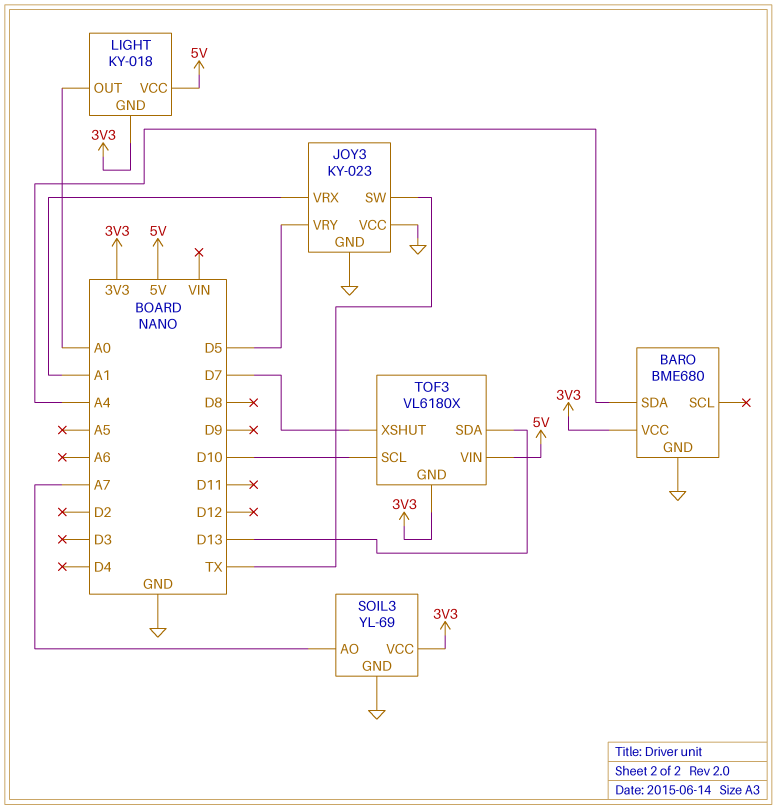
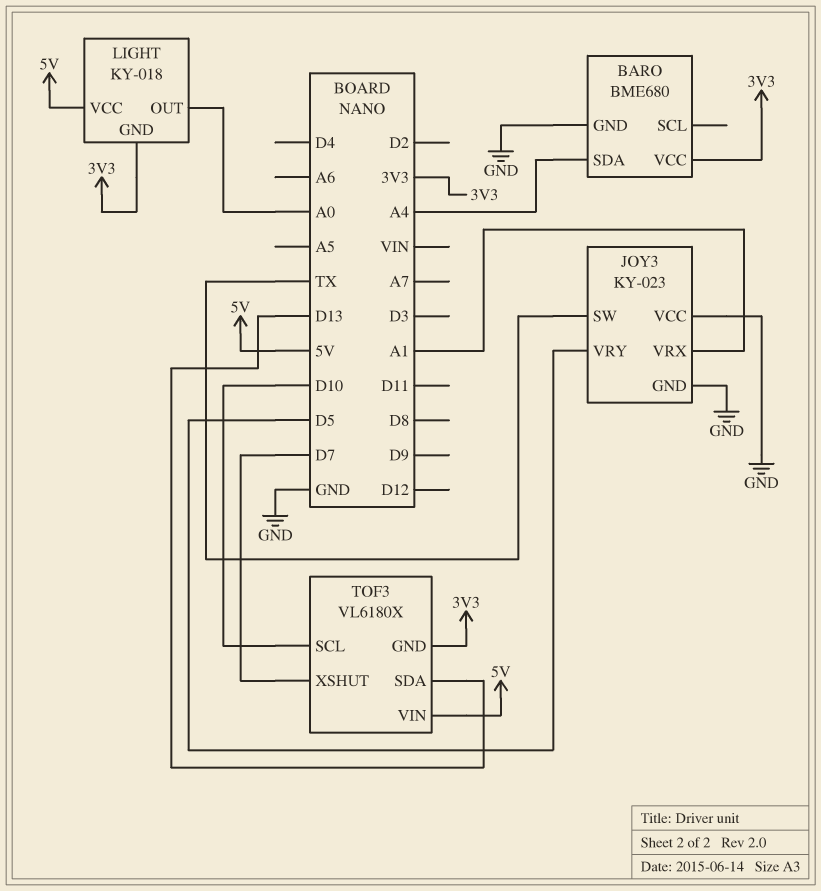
SOIL3: YL-69 -> none
SOIL3 pin AO: A7 -> none
SOIL3 pin GND: GND -> none
SOIL3 pin VCC: 3V3 -> none

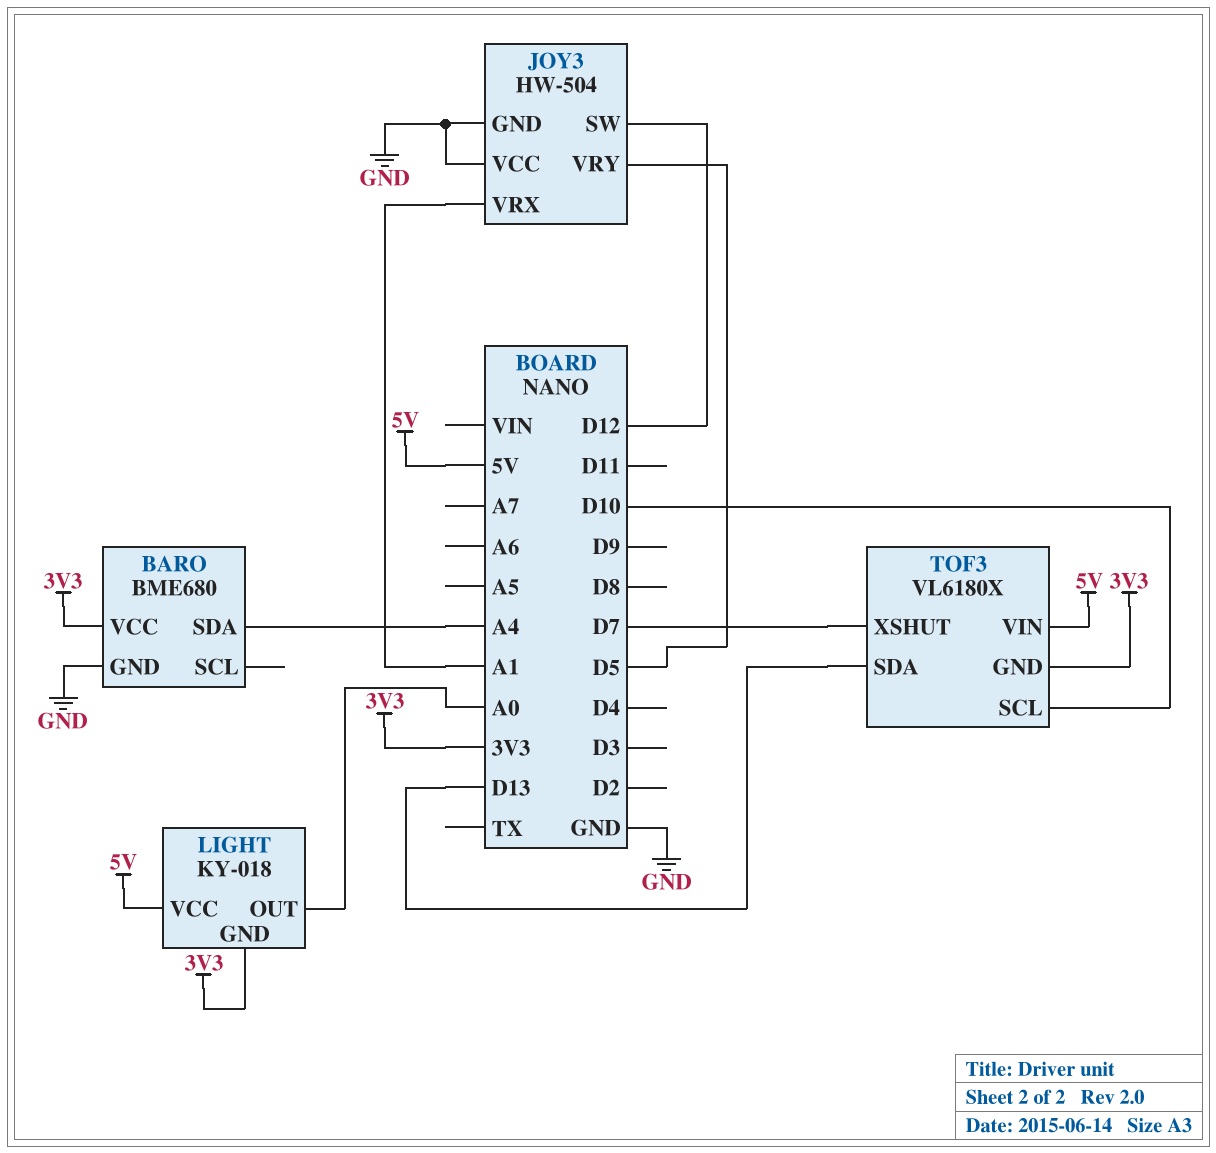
JOY3: KY-023 -> HW-504
JOY3 pin SW: TX -> D12

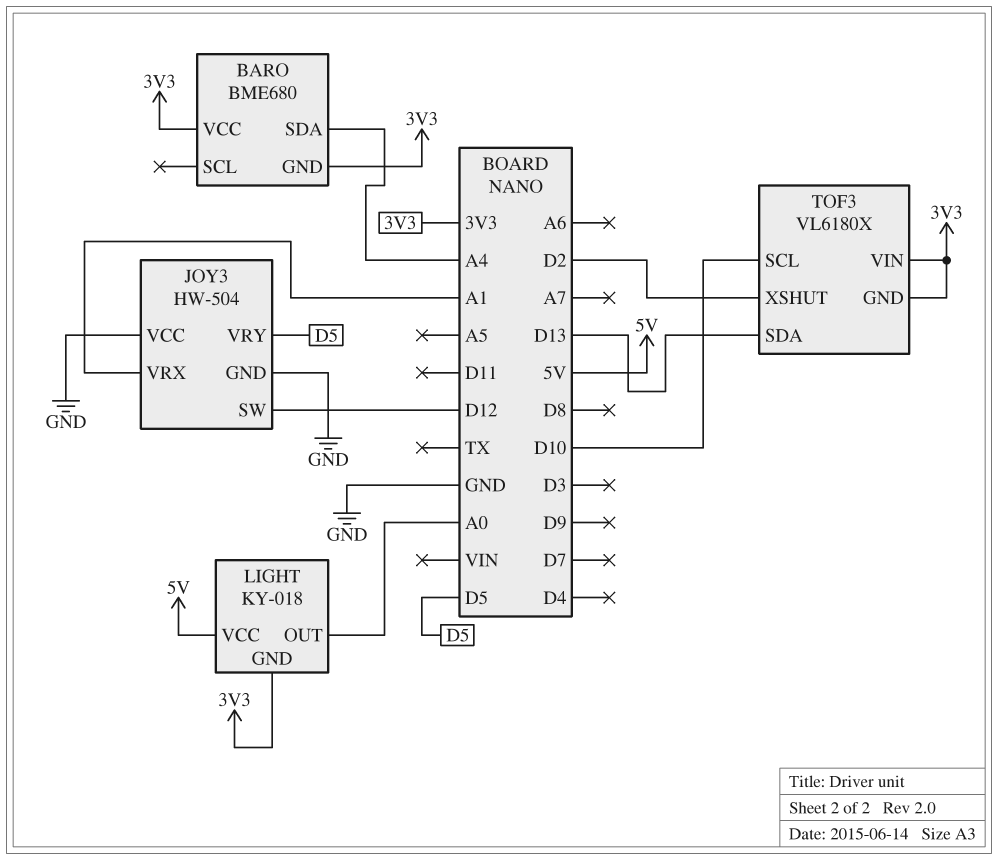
BARO pin GND: GND -> 3V3
TOF3 pin VIN: 5V -> 3V3
TOF3 pin XSHUT: D7 -> D2

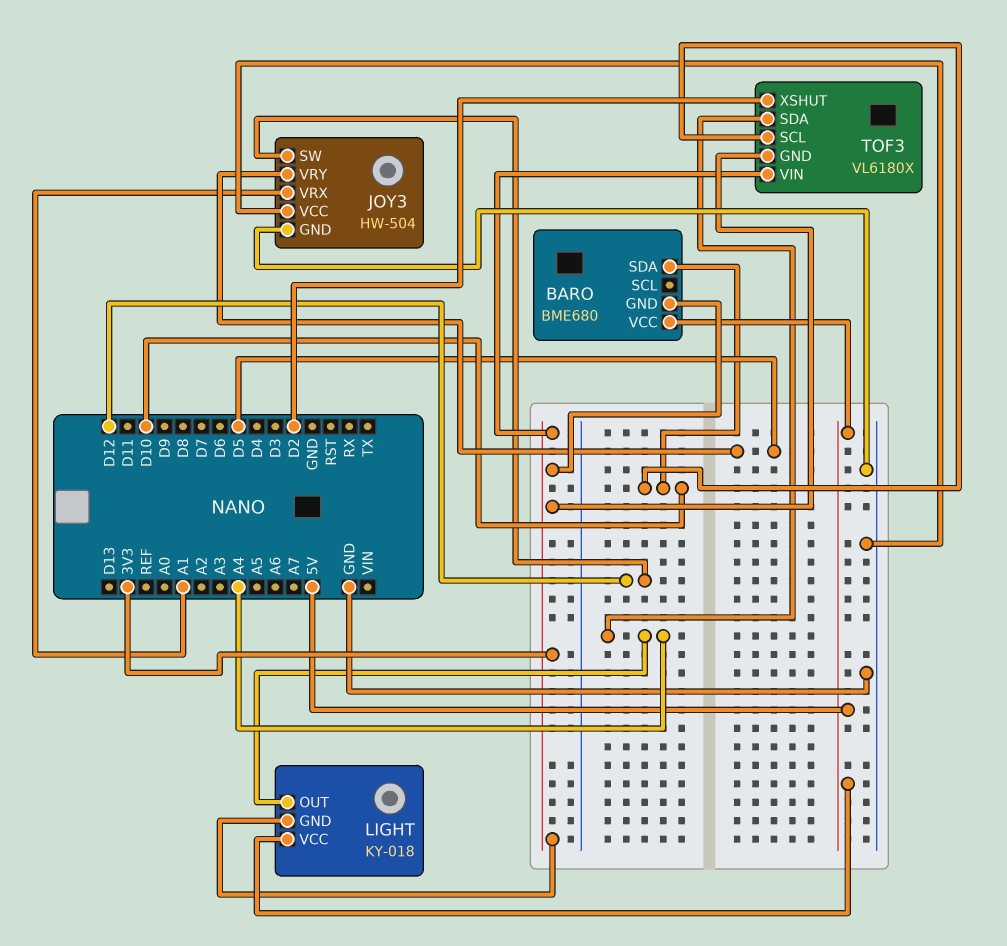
BARO pin SDA: A4 -> D10
BARO pin VCC: 3V3 -> 5V
LIGHT pin OUT: A0 -> A4
TOF3 pin SDA: D13 -> A4

